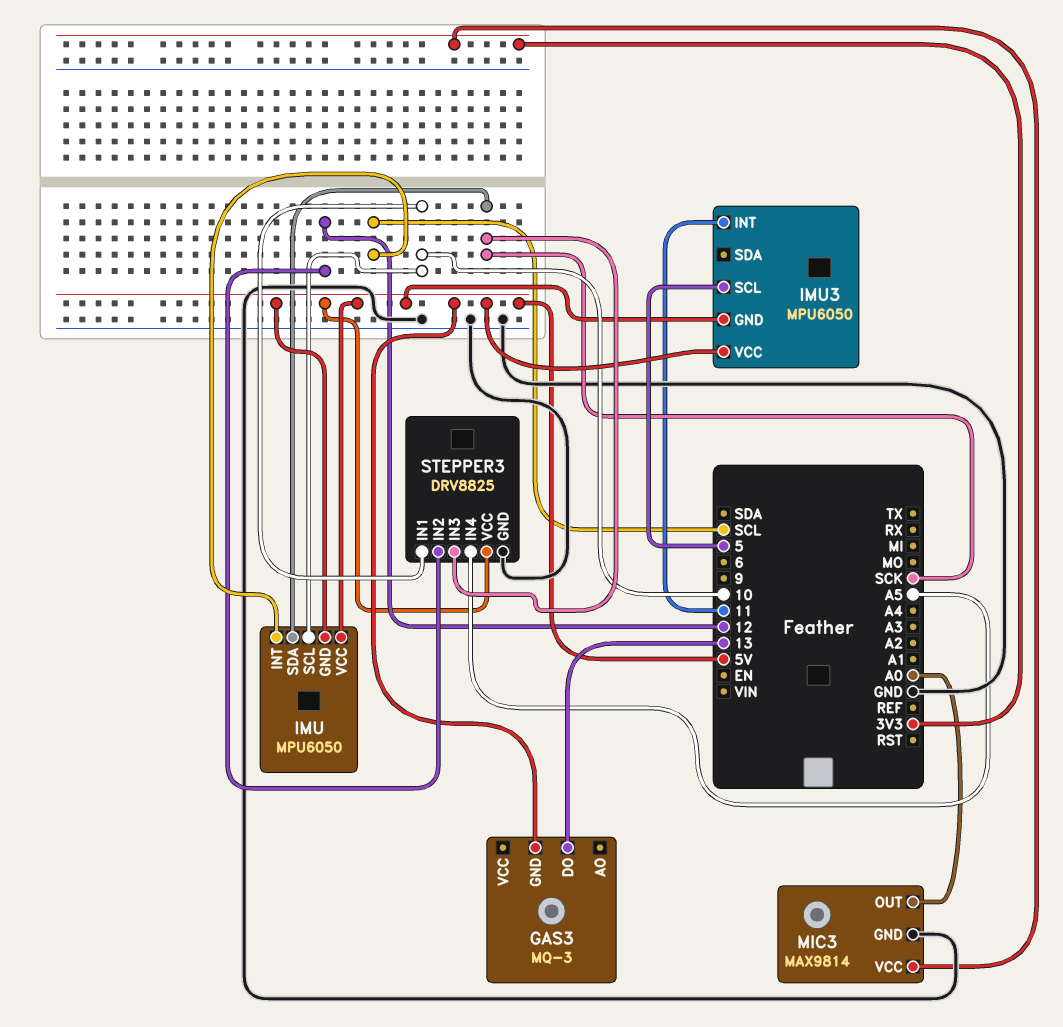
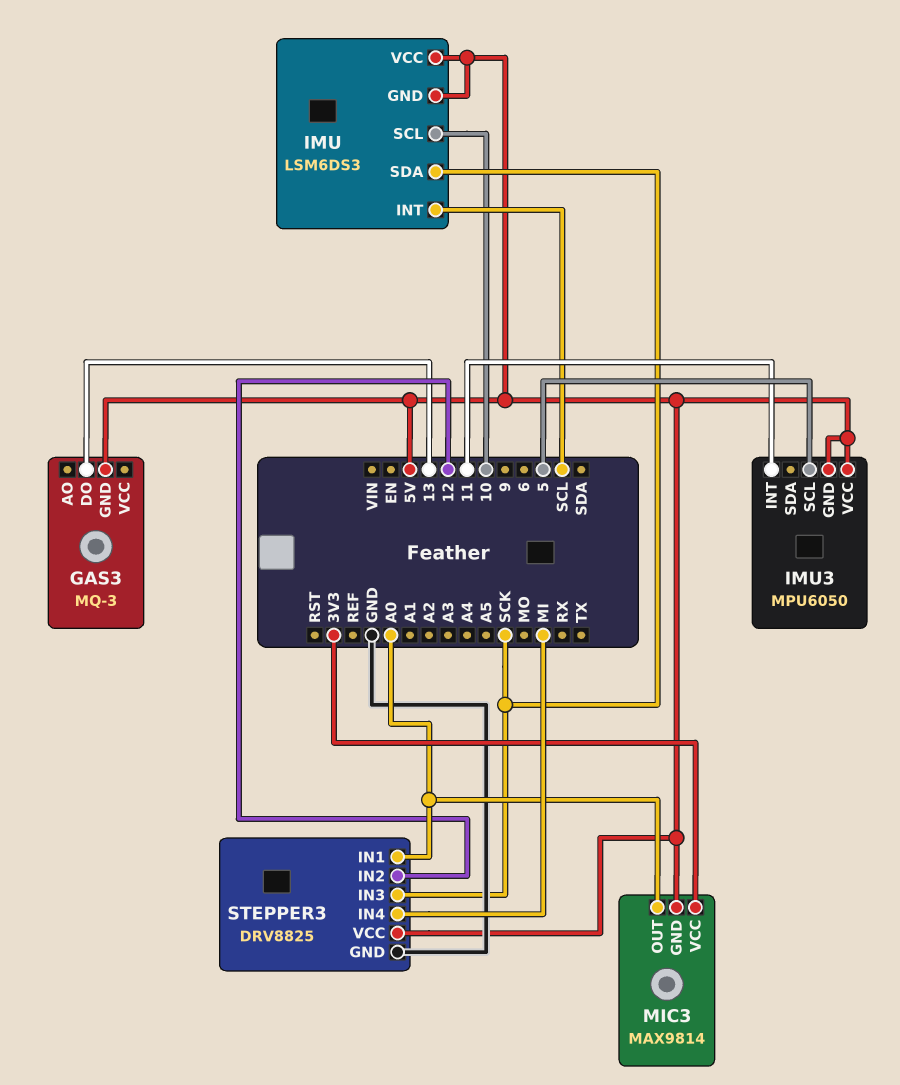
IMU: MPU6050 -> LSM6DS3
MIC3 pin GND: GND -> 5V
STEPPER3 pin IN1: 10 -> A0
STEPPER3 pin IN4: A5 -> MI

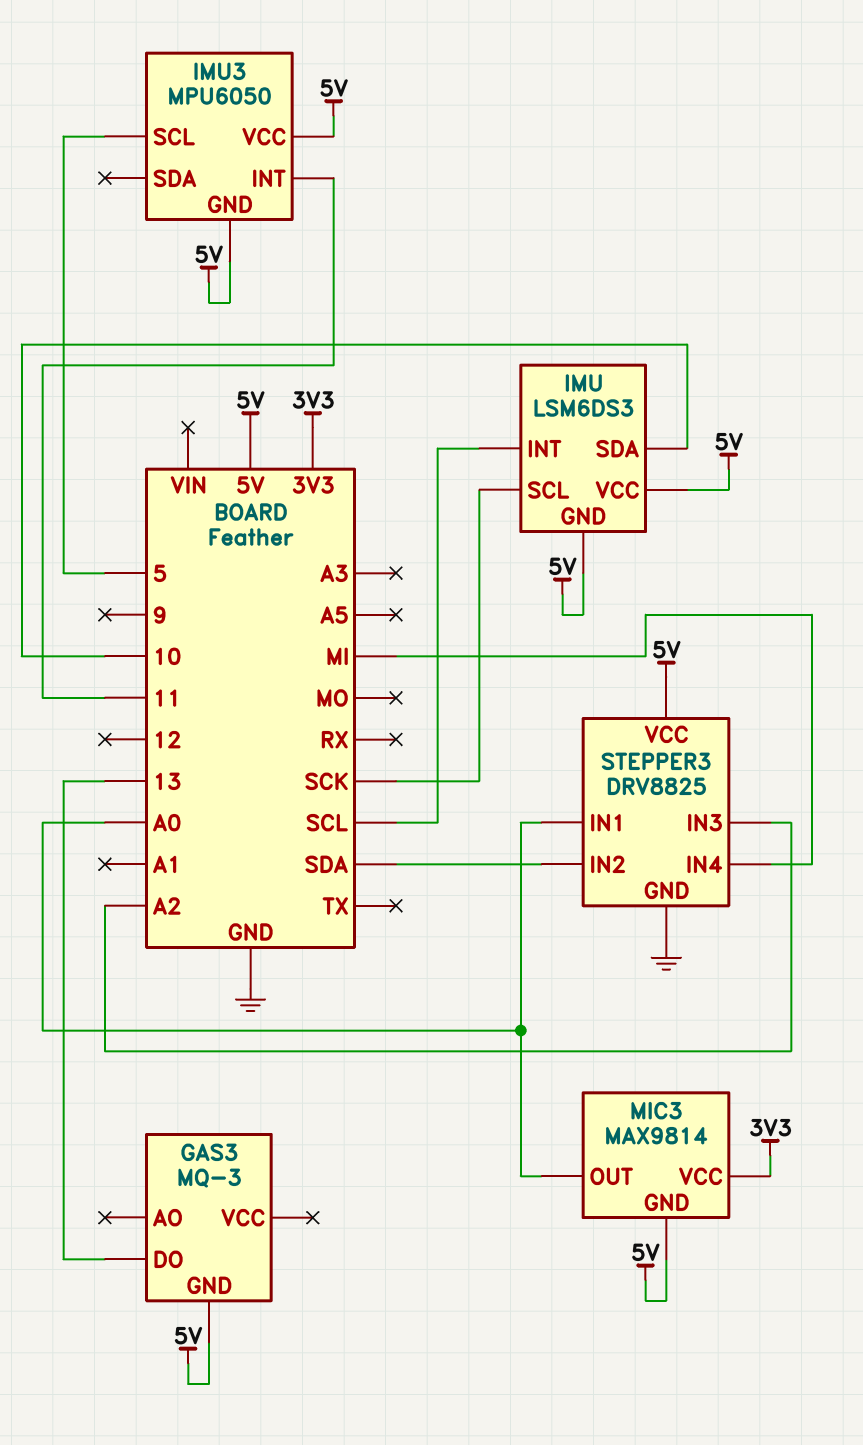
IMU pin SCL: 10 -> SCK
IMU pin SDA: SCK -> 10
STEPPER3 pin IN2: 12 -> SDA
STEPPER3 pin IN3: SCK -> A2

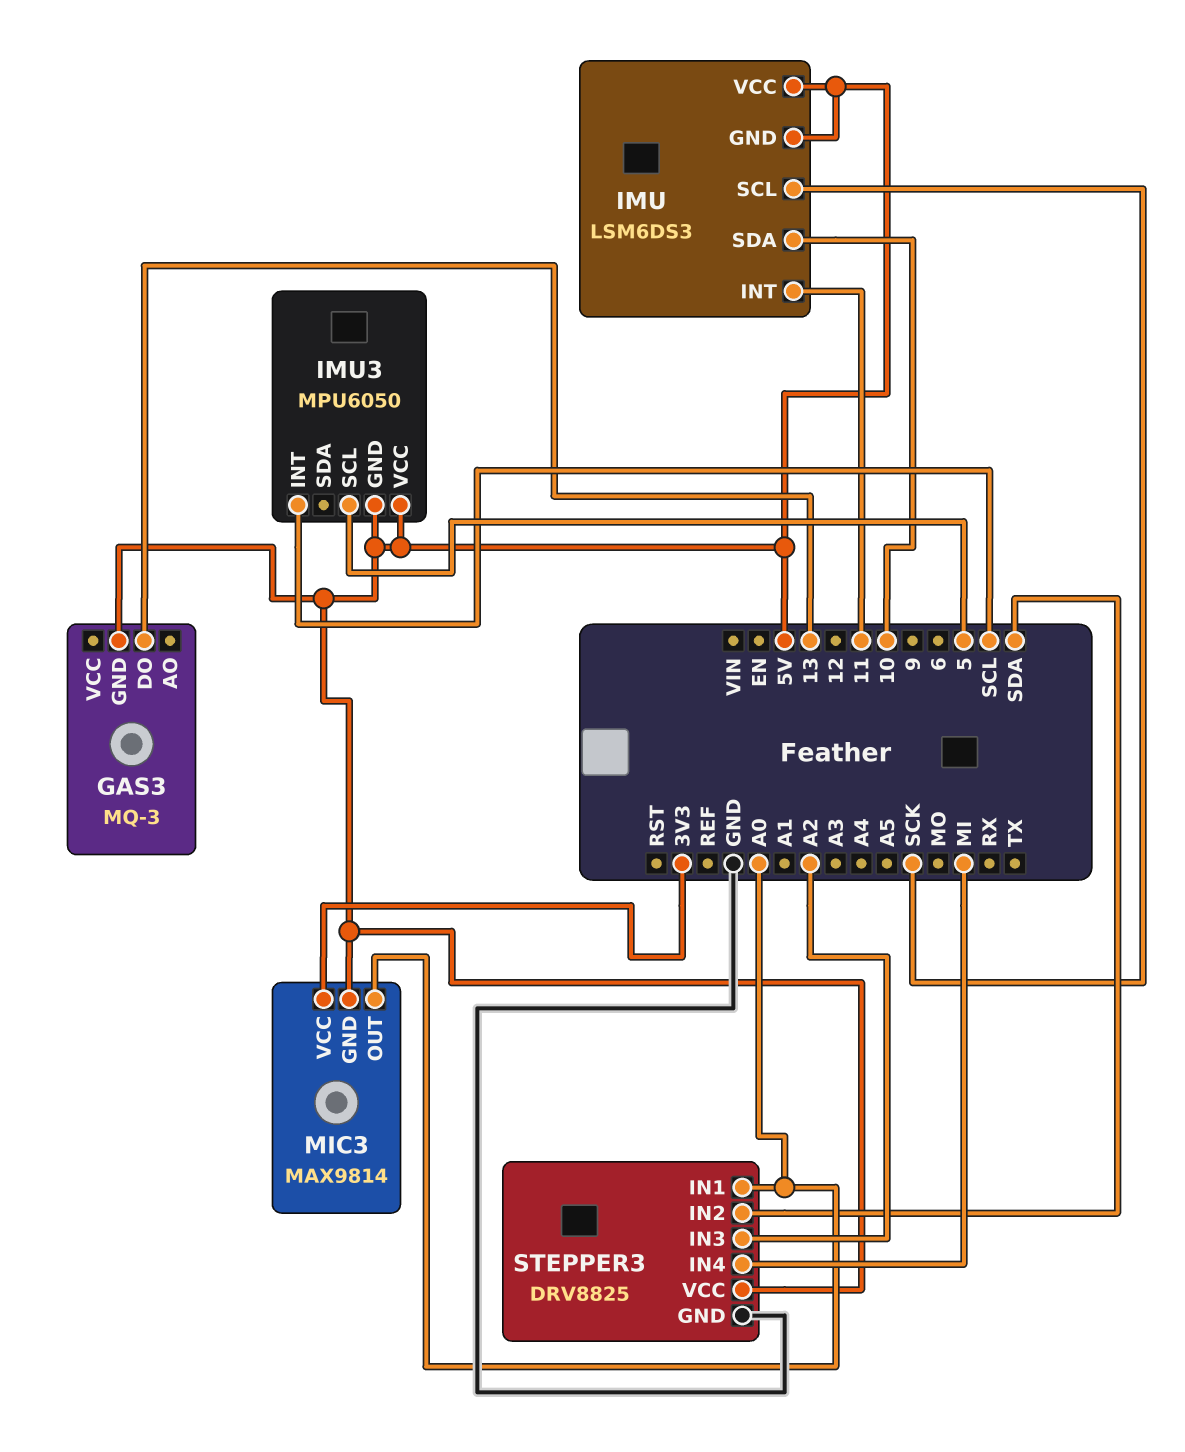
IMU pin INT: SCL -> 11
IMU3 pin INT: 11 -> SCL

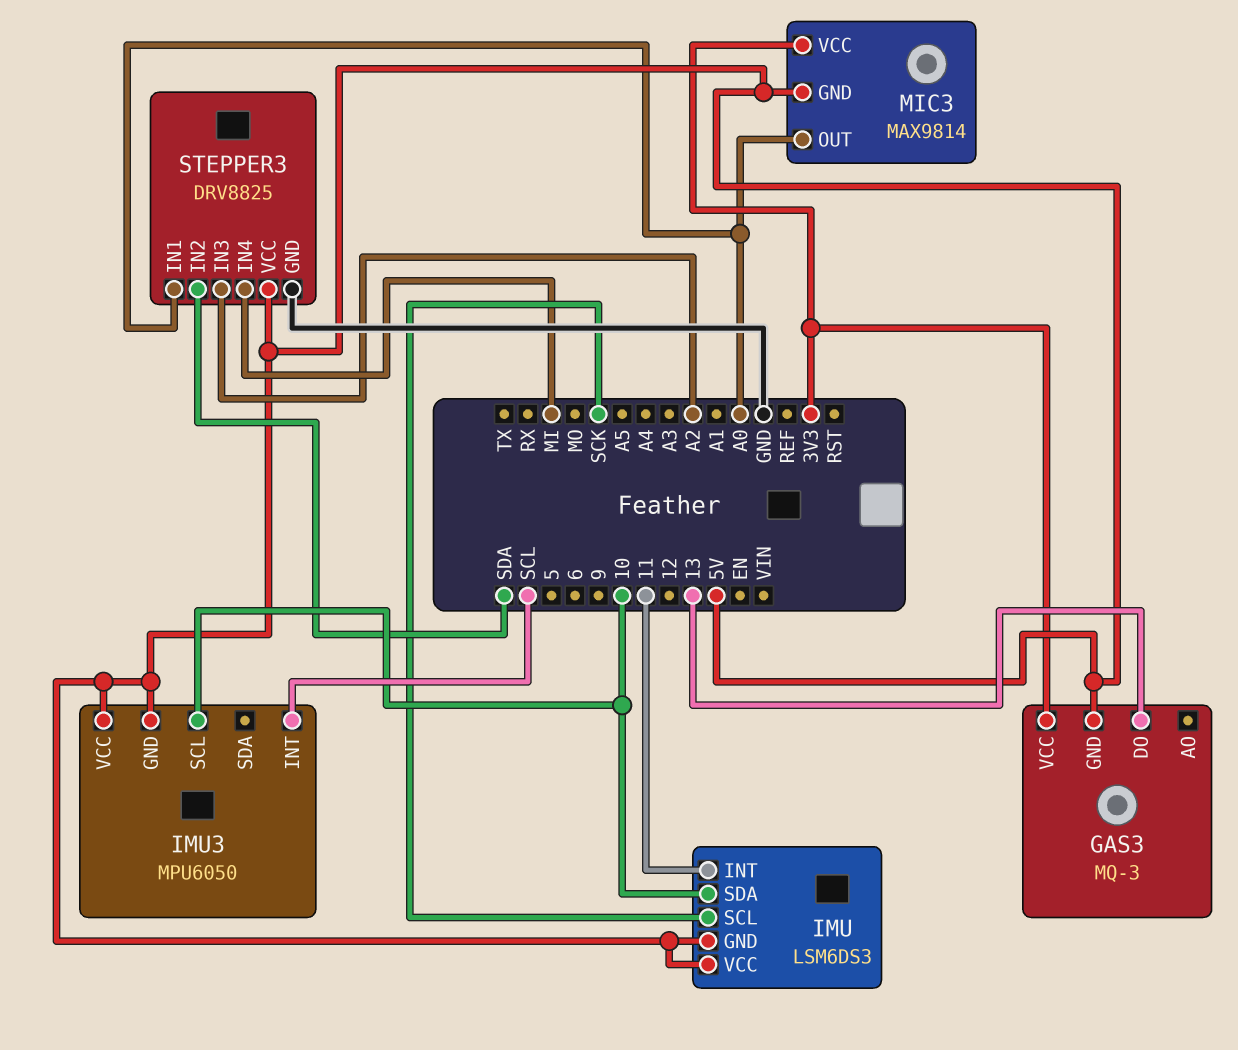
GAS3 pin VCC: none -> 3V3
IMU3 pin SCL: 5 -> 10

